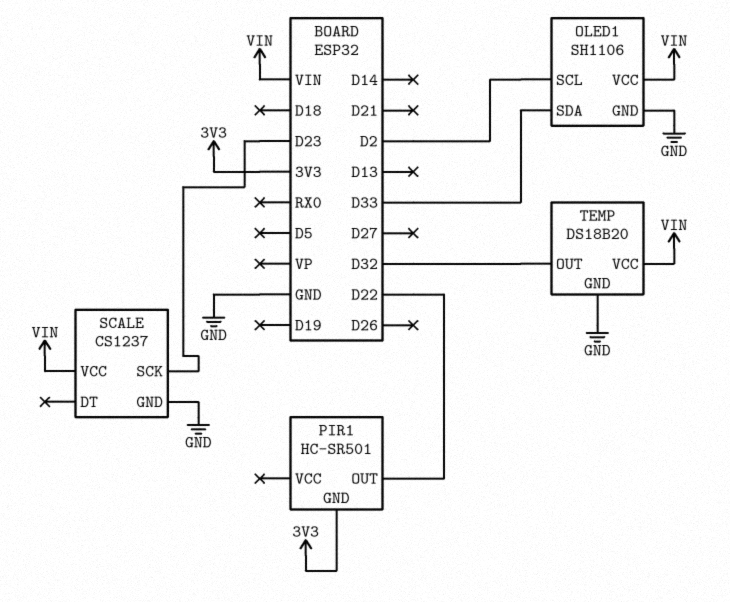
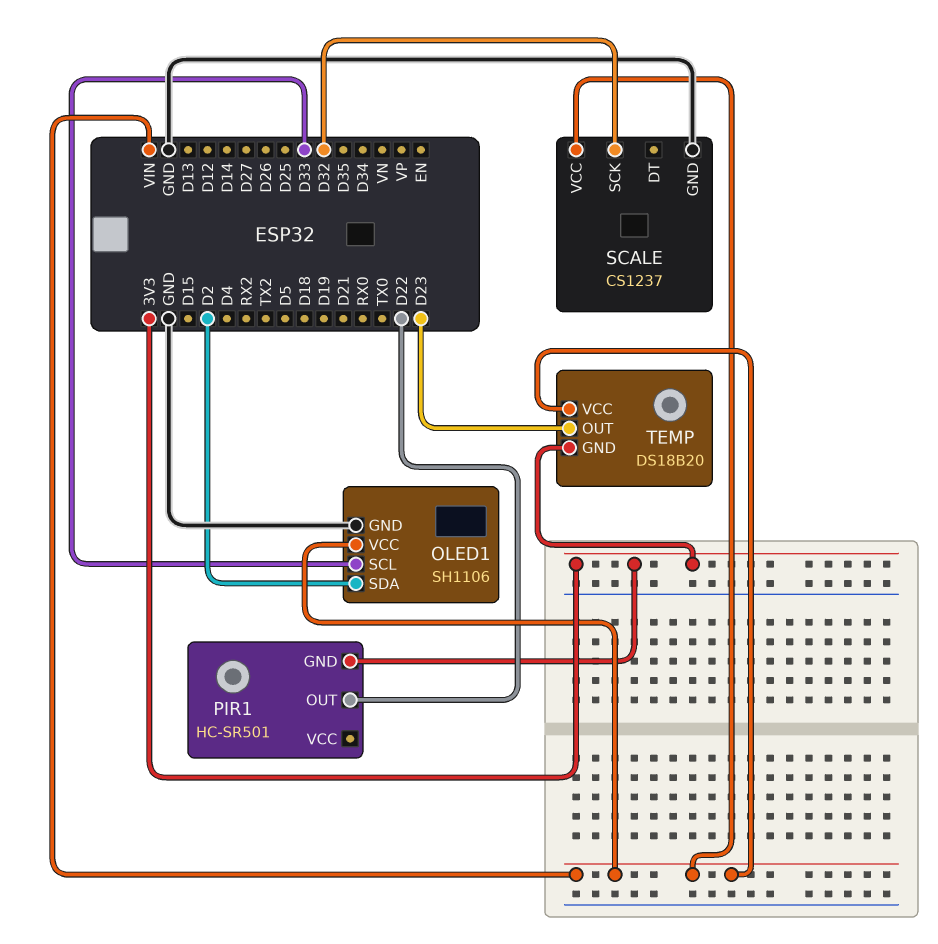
OLED1 pin SCL: D2 -> D33
OLED1 pin SDA: D33 -> D2
SCALE pin SCK: D23 -> D32
TEMP pin GND: GND -> 3V3
TEMP pin OUT: D32 -> D23

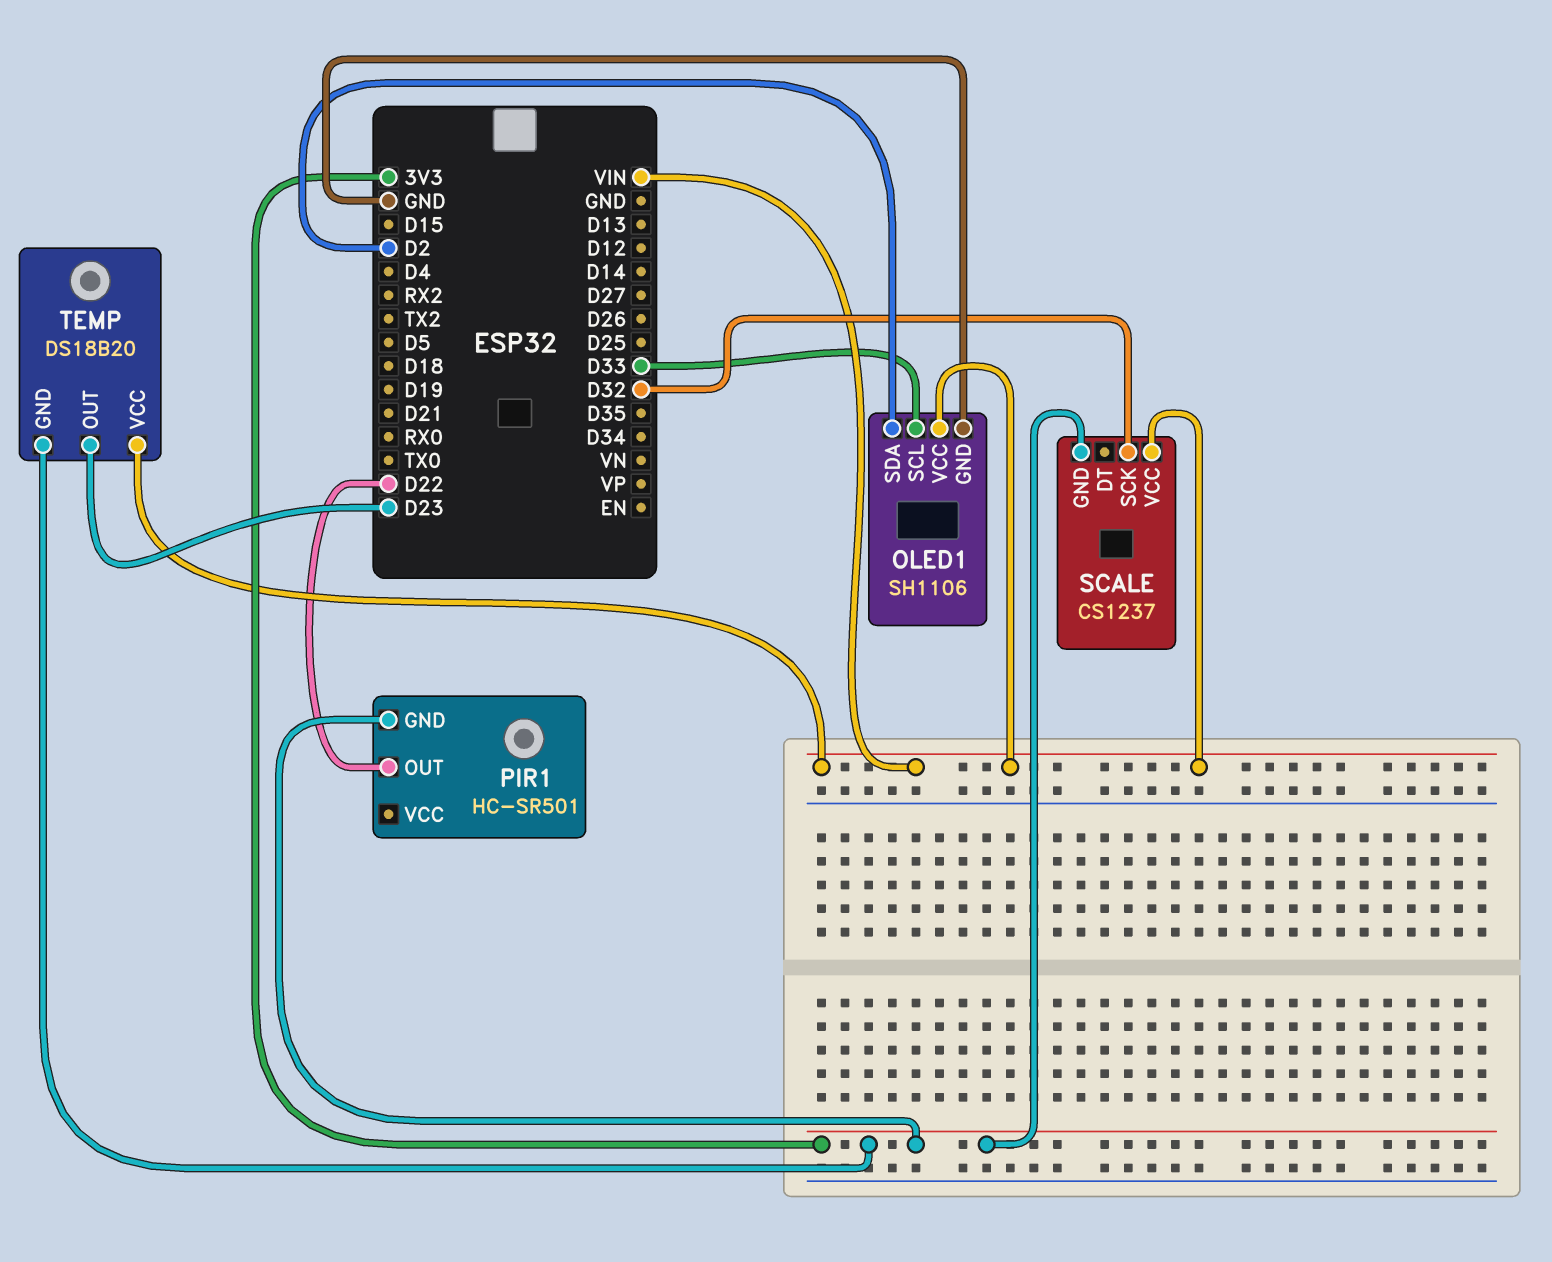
SCALE pin GND: GND -> 3V3

